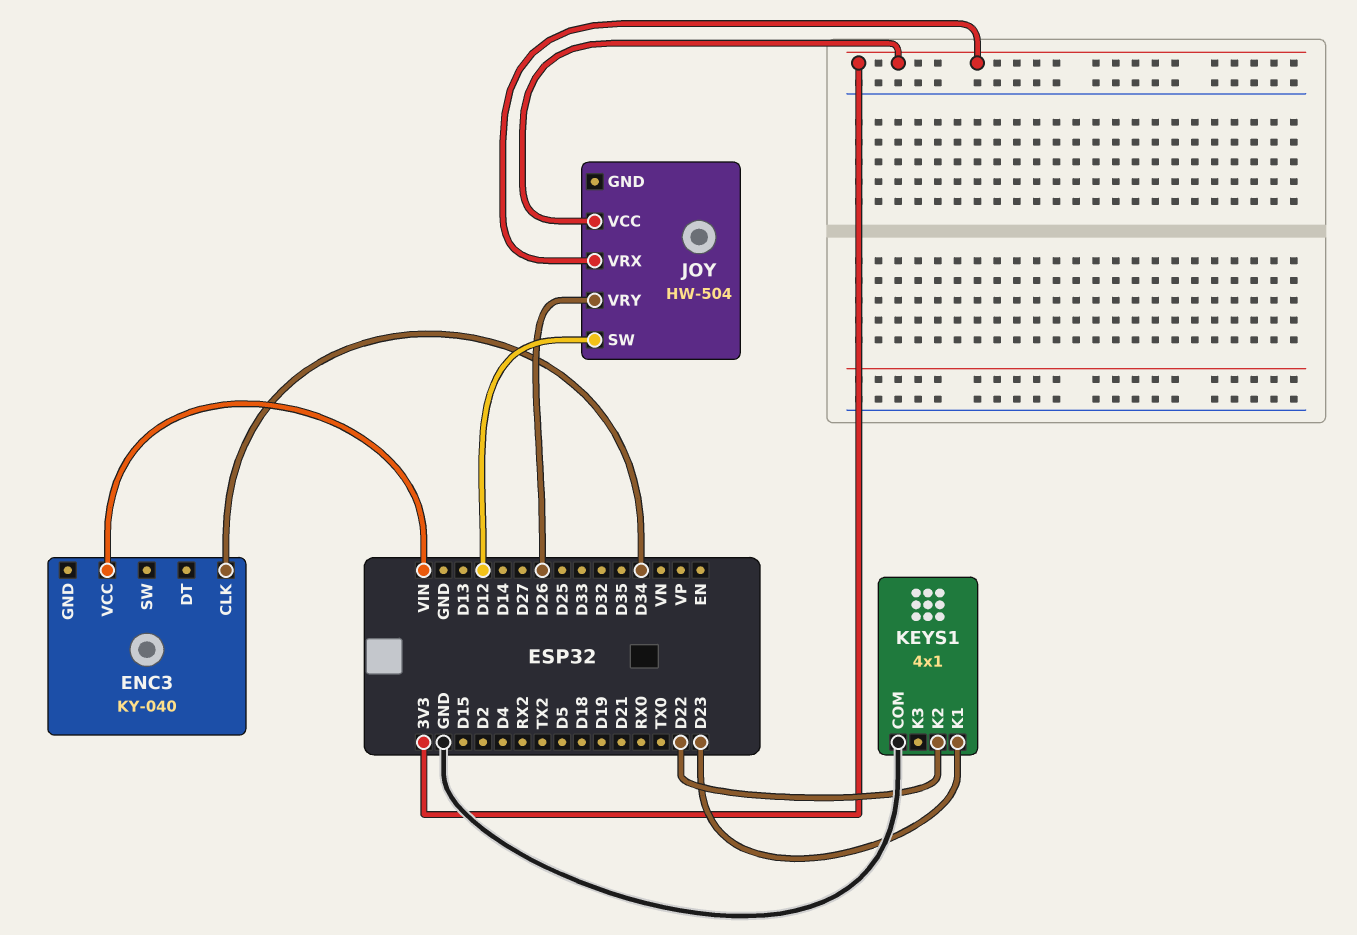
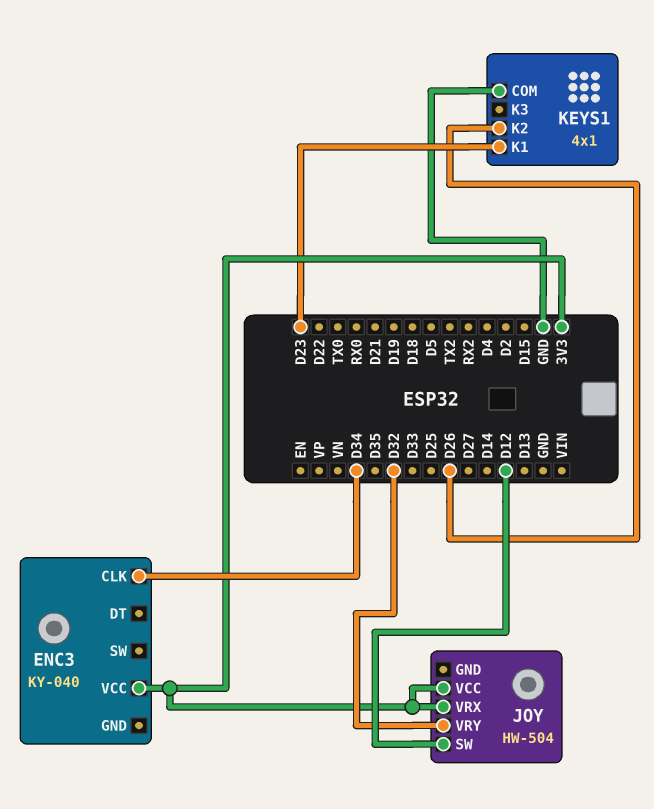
ENC3 pin VCC: VIN -> 3V3
JOY pin VRY: D26 -> D32
KEYS1 pin K2: D22 -> D26

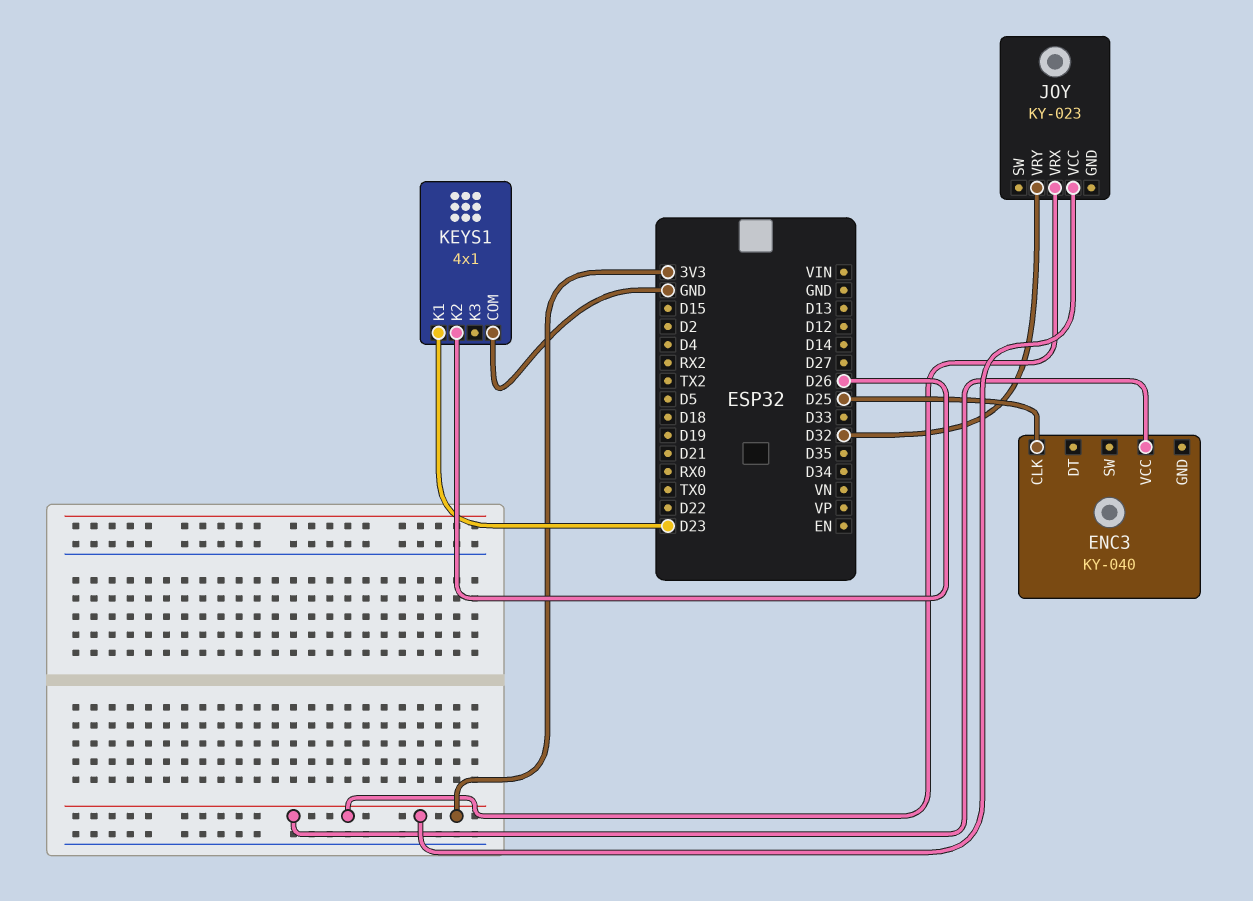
ENC3 pin CLK: D34 -> D25
JOY: HW-504 -> KY-023
JOY pin SW: D12 -> none

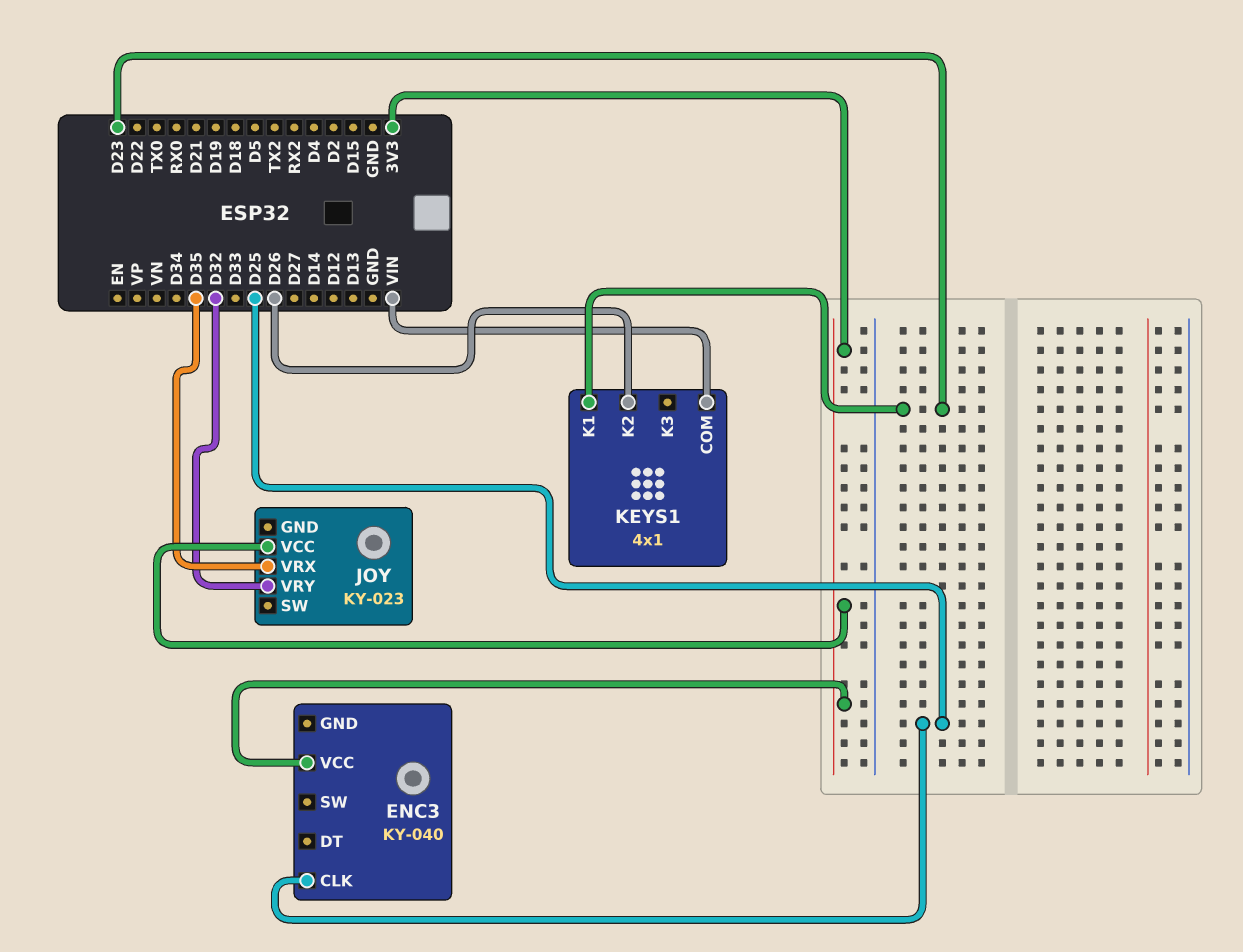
JOY pin VRX: 3V3 -> D35
KEYS1 pin COM: GND -> VIN

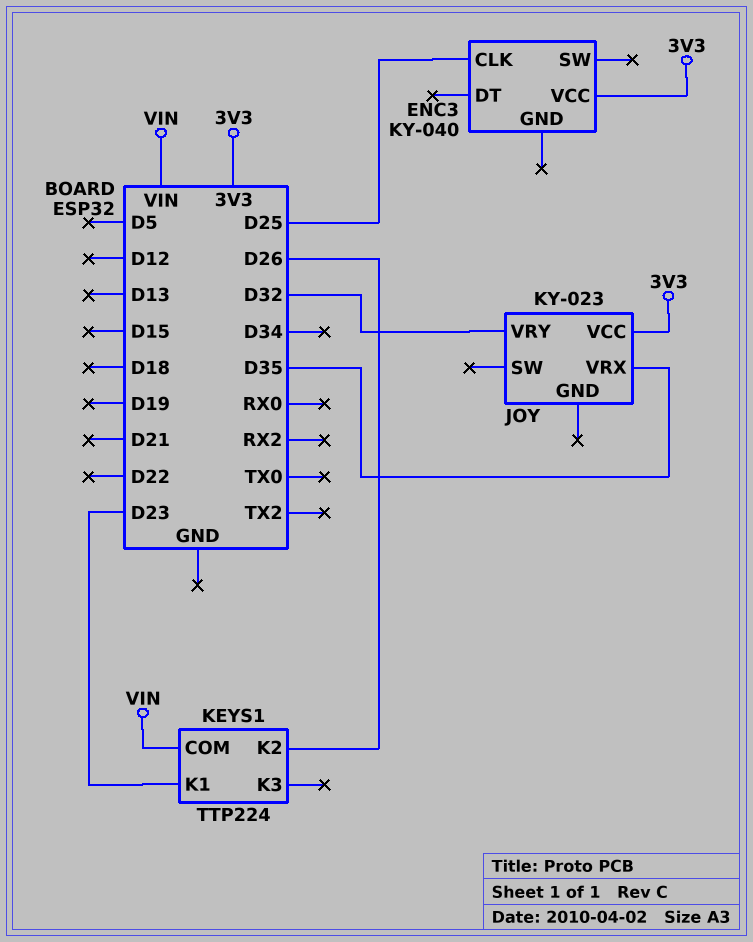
KEYS1: 4x1 -> TTP224

